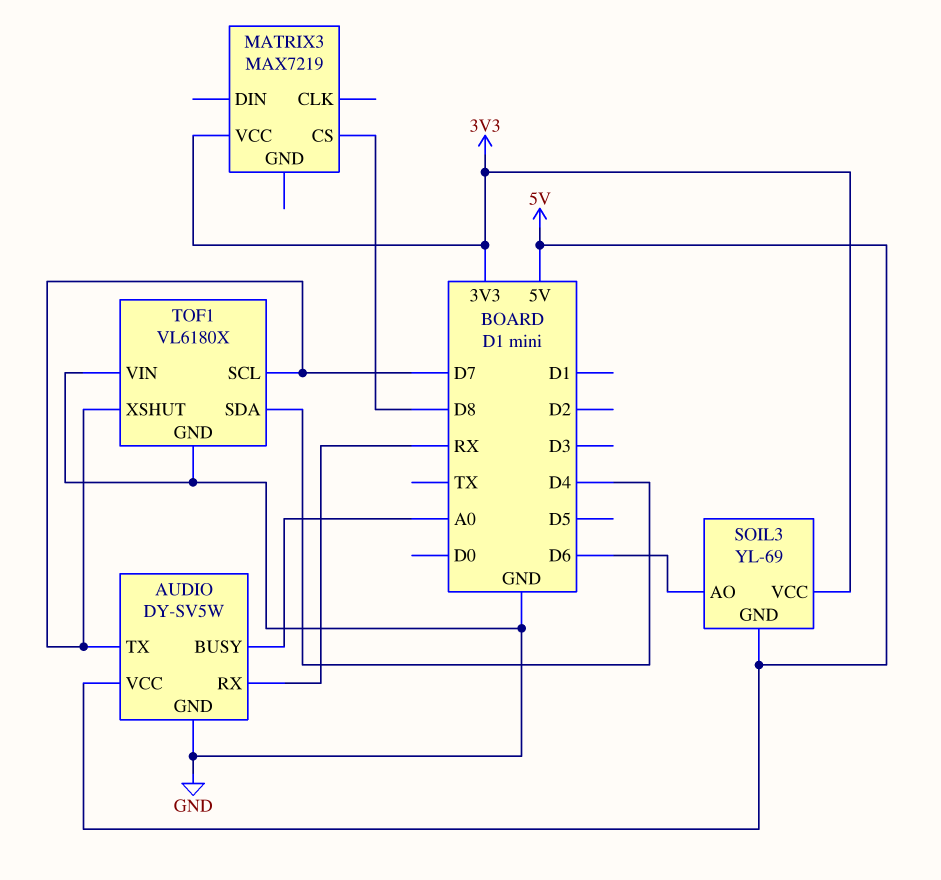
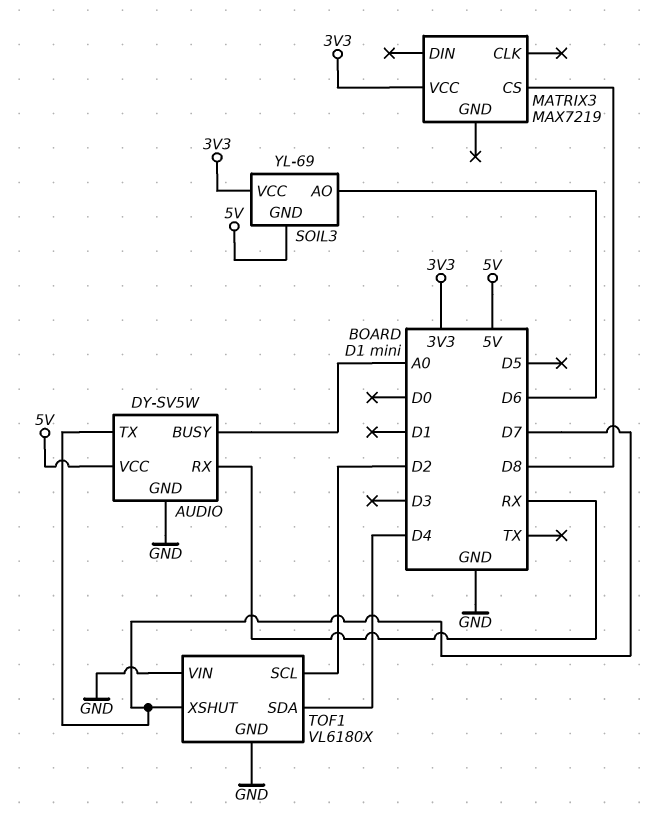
TOF1 pin SCL: D7 -> D2

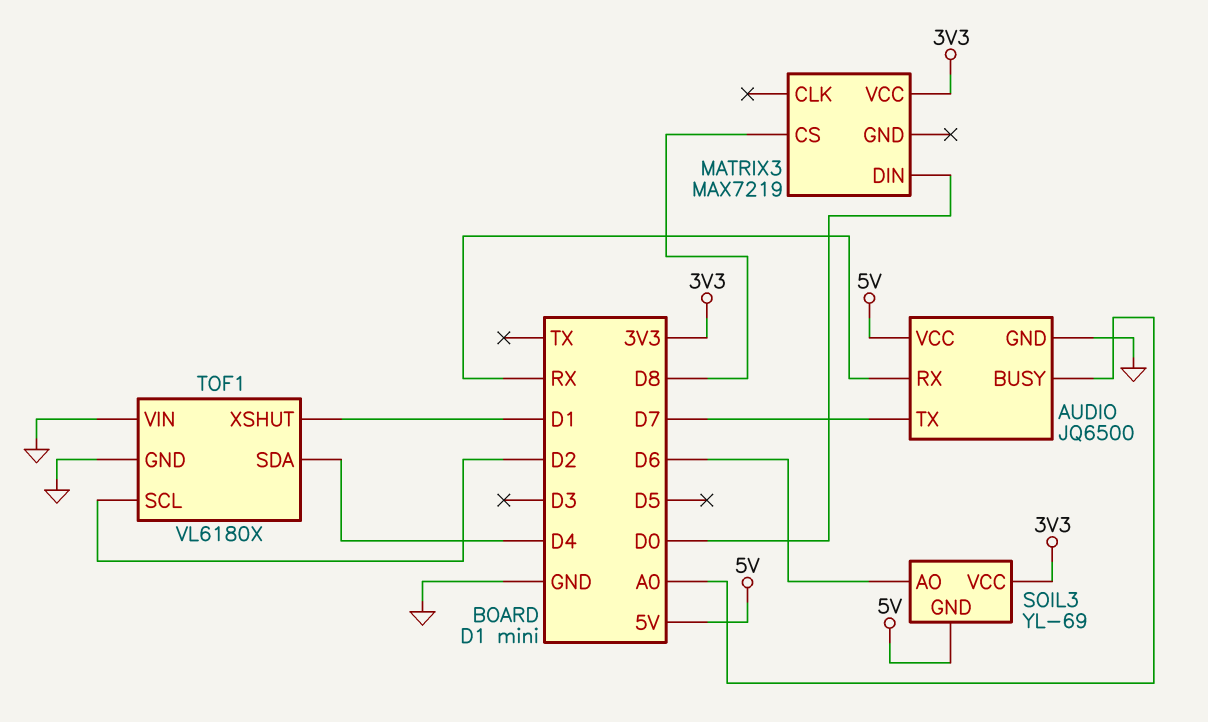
AUDIO: DY-SV5W -> JQ6500
MATRIX3 pin DIN: none -> D0
TOF1 pin XSHUT: D7 -> D1

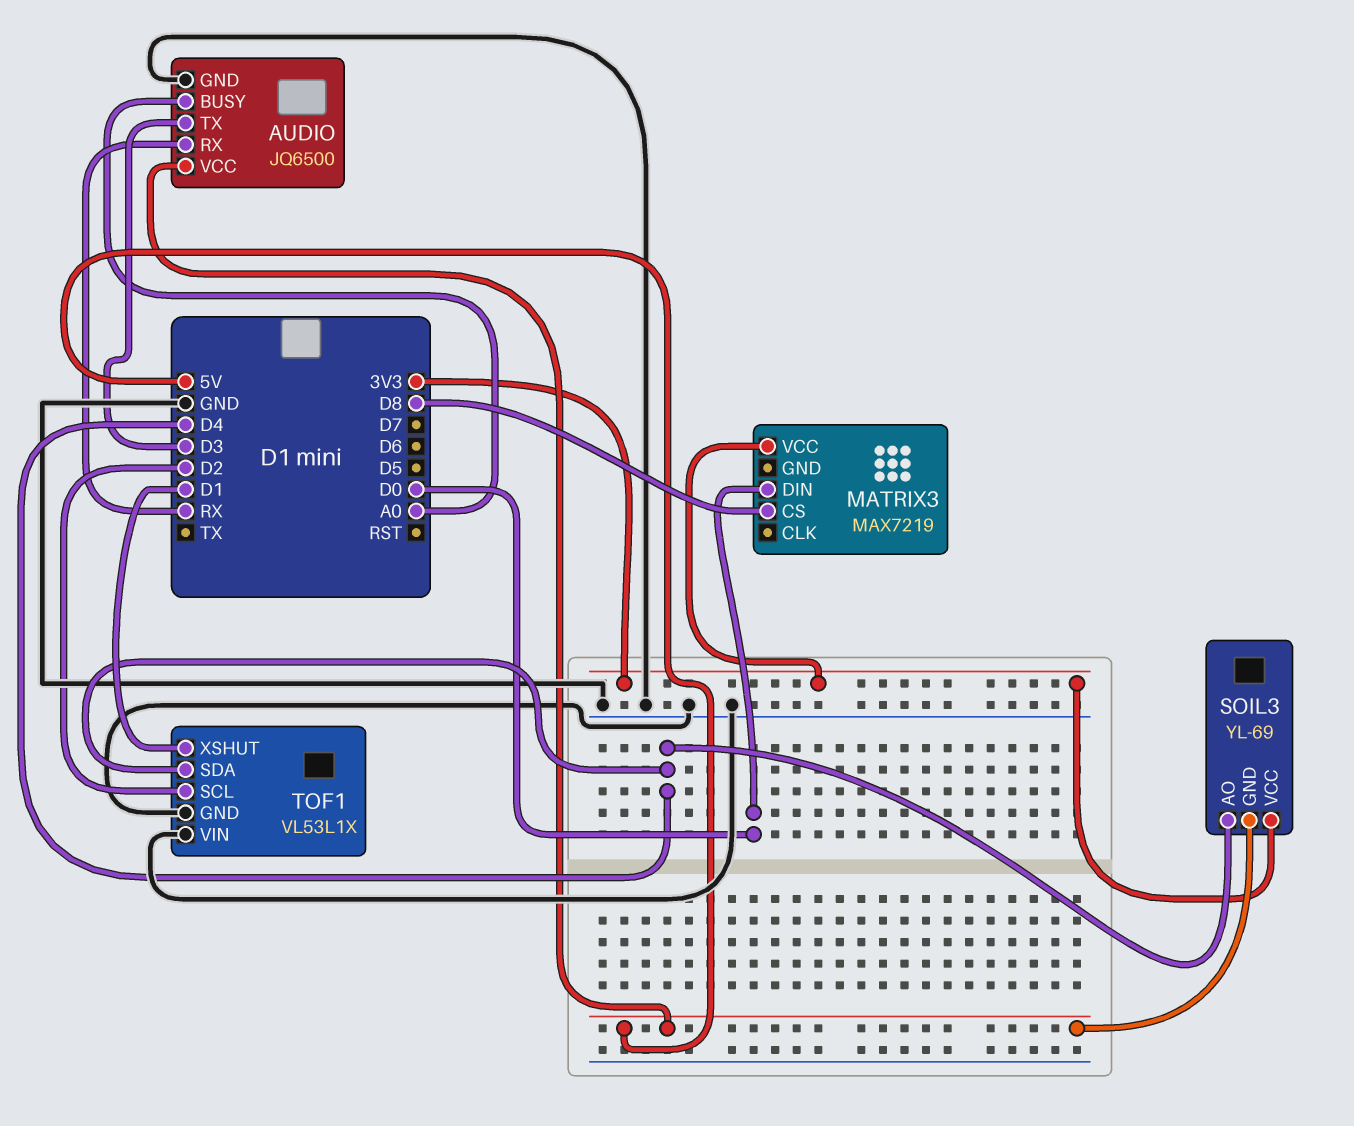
AUDIO pin TX: D7 -> D3
SOIL3 pin AO: D6 -> D4
TOF1: VL6180X -> VL53L1X

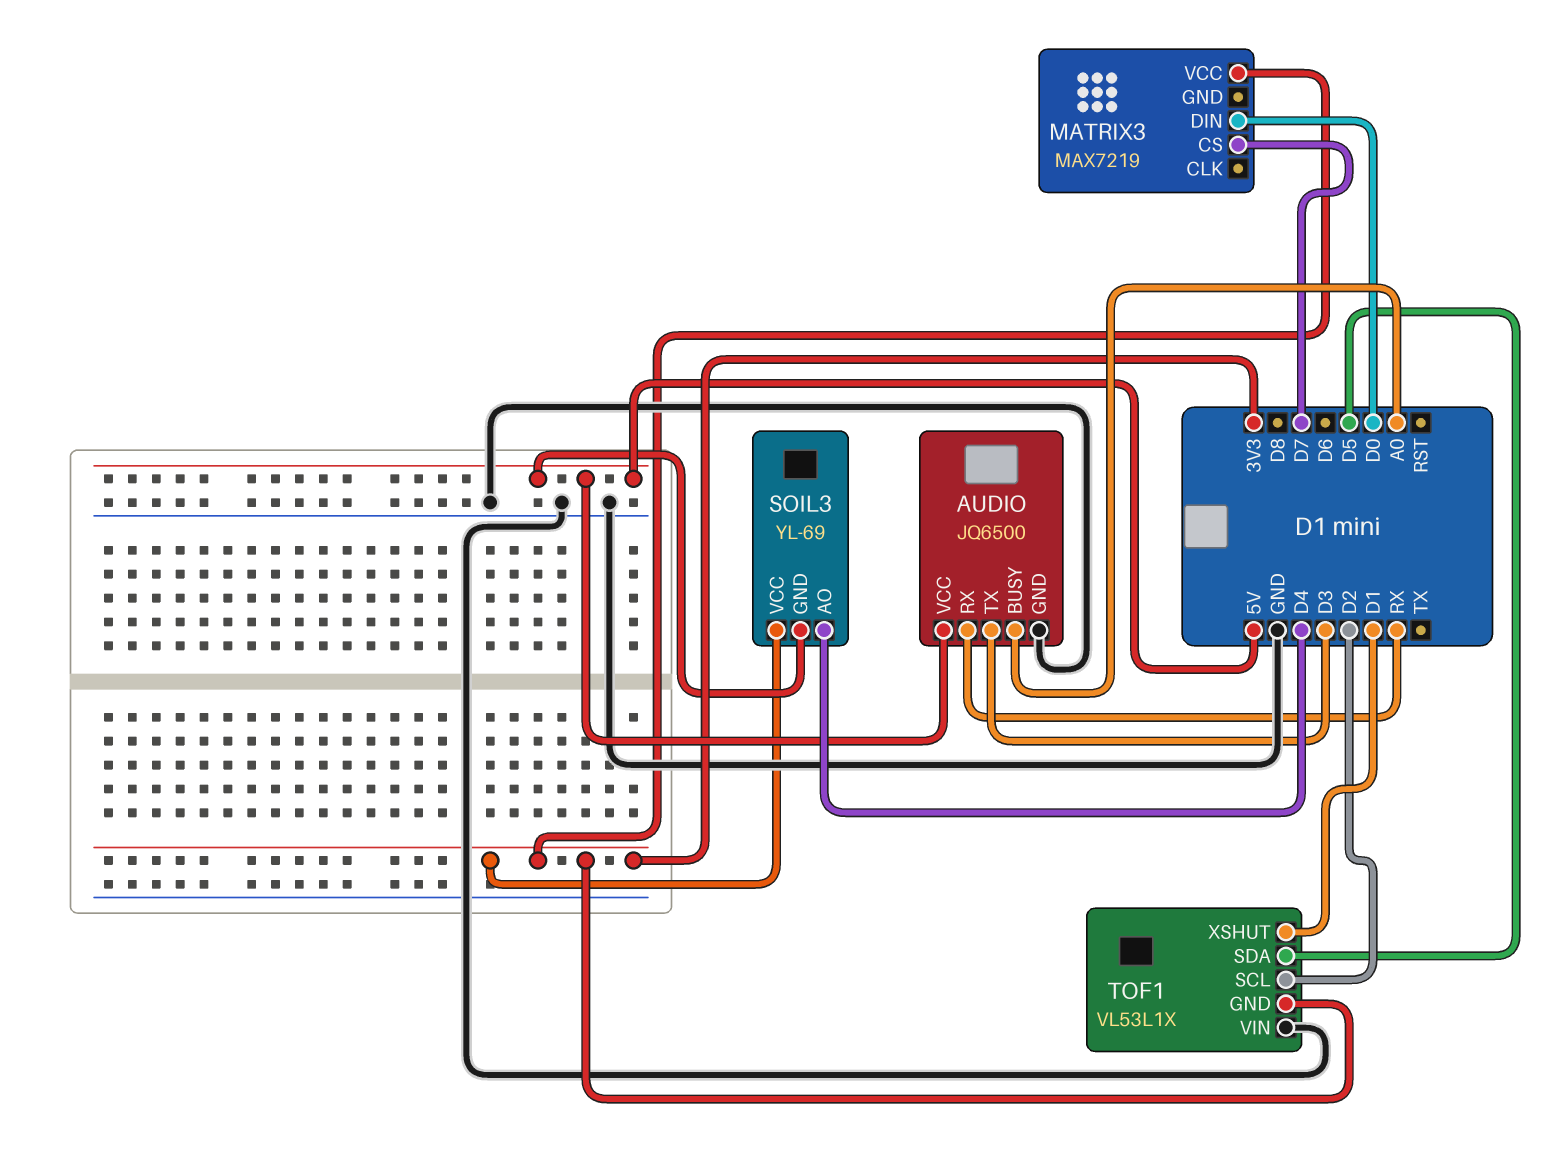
MATRIX3 pin CS: D8 -> D7
TOF1 pin GND: GND -> 3V3
TOF1 pin SDA: D4 -> D5

